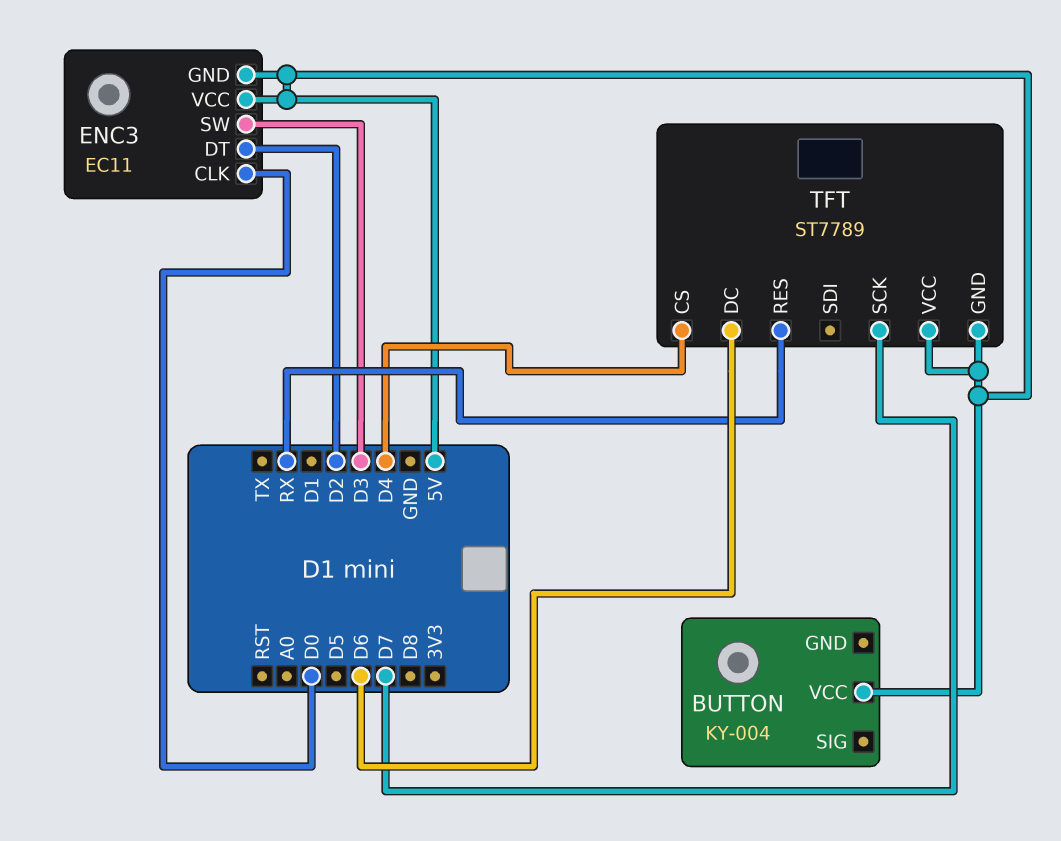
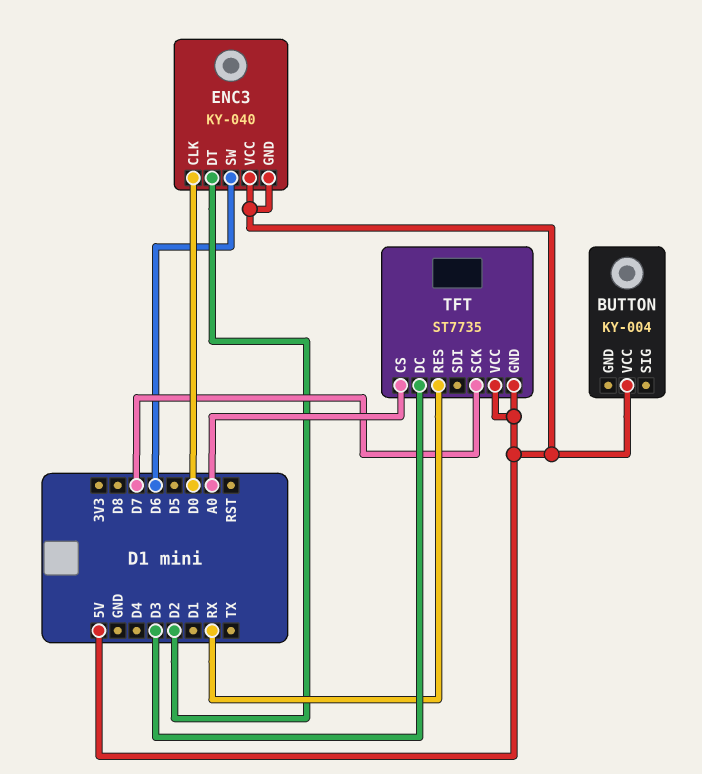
ENC3: EC11 -> KY-040
ENC3 pin SW: D3 -> D6
TFT: ST7789 -> ST7735
TFT pin CS: D4 -> A0
TFT pin DC: D6 -> D3

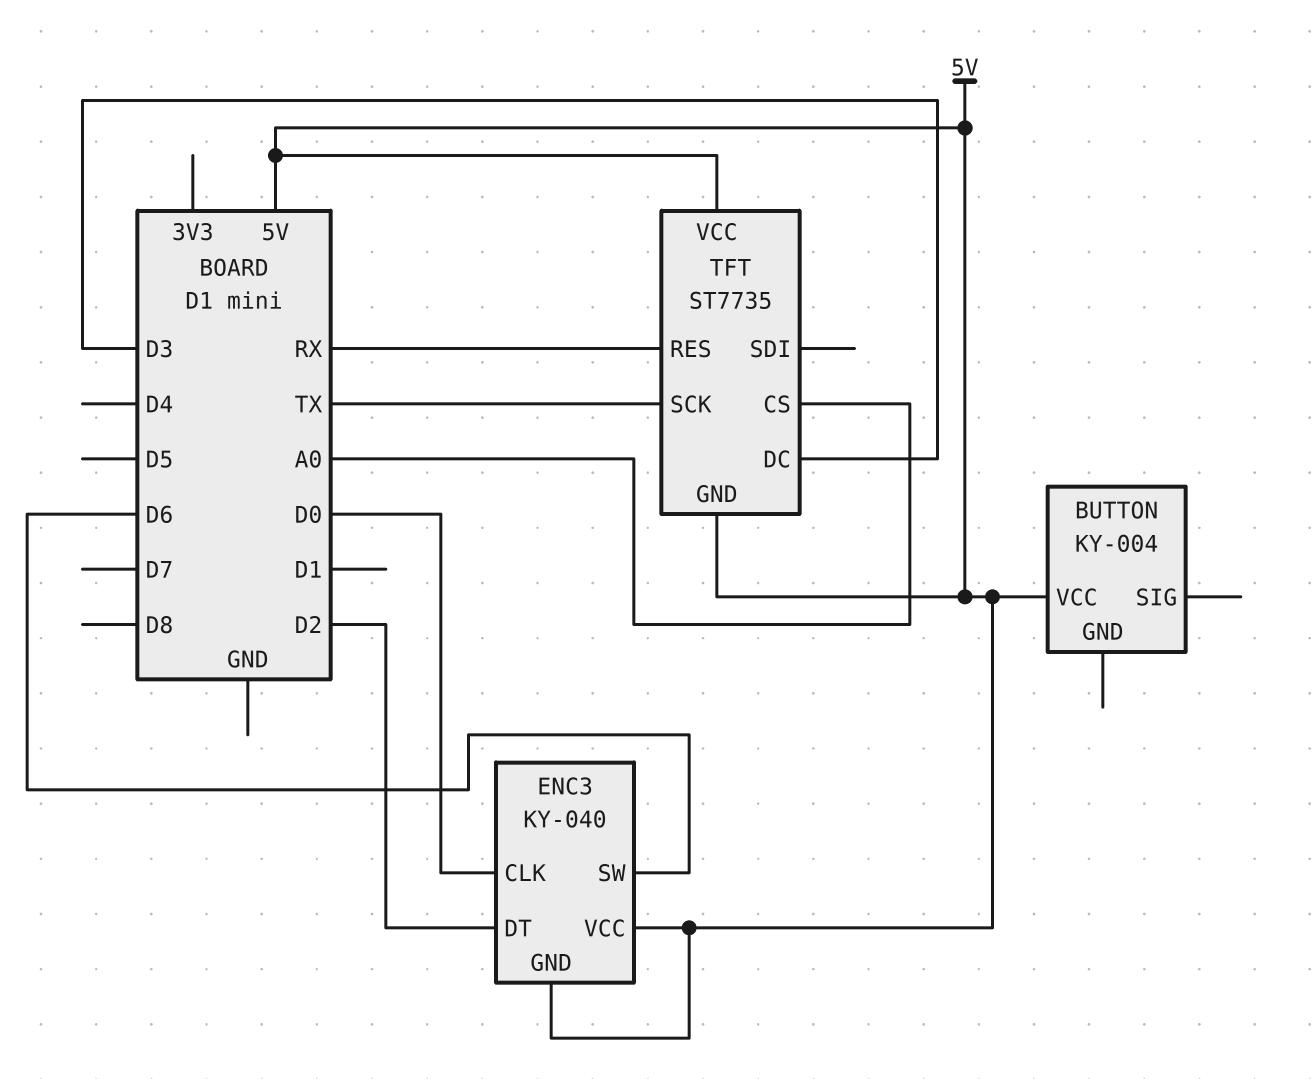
TFT pin SCK: D7 -> TX

